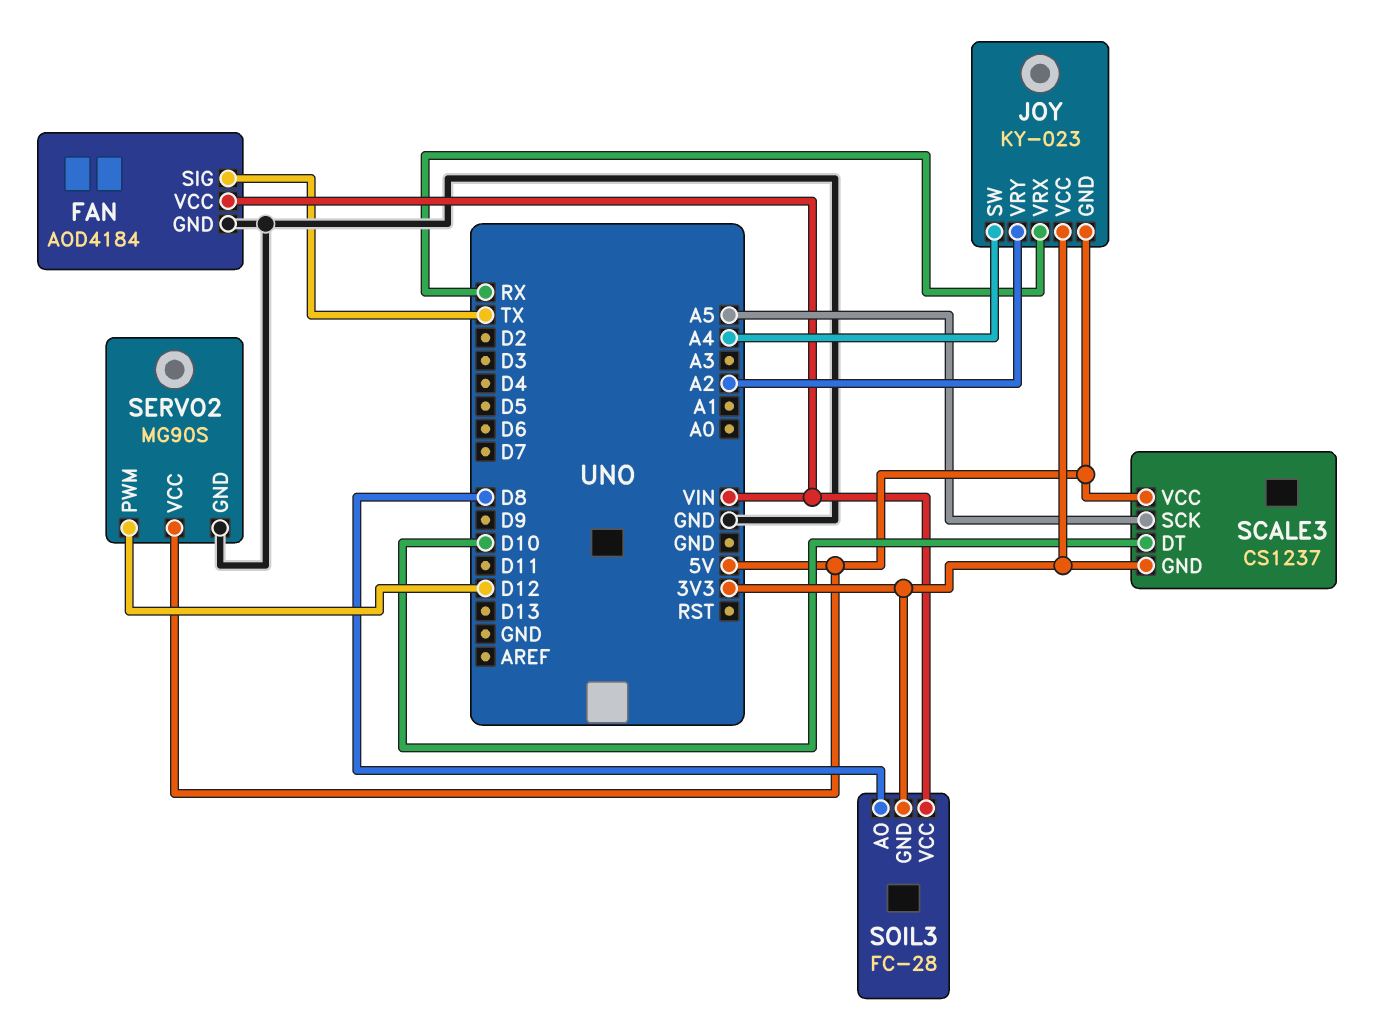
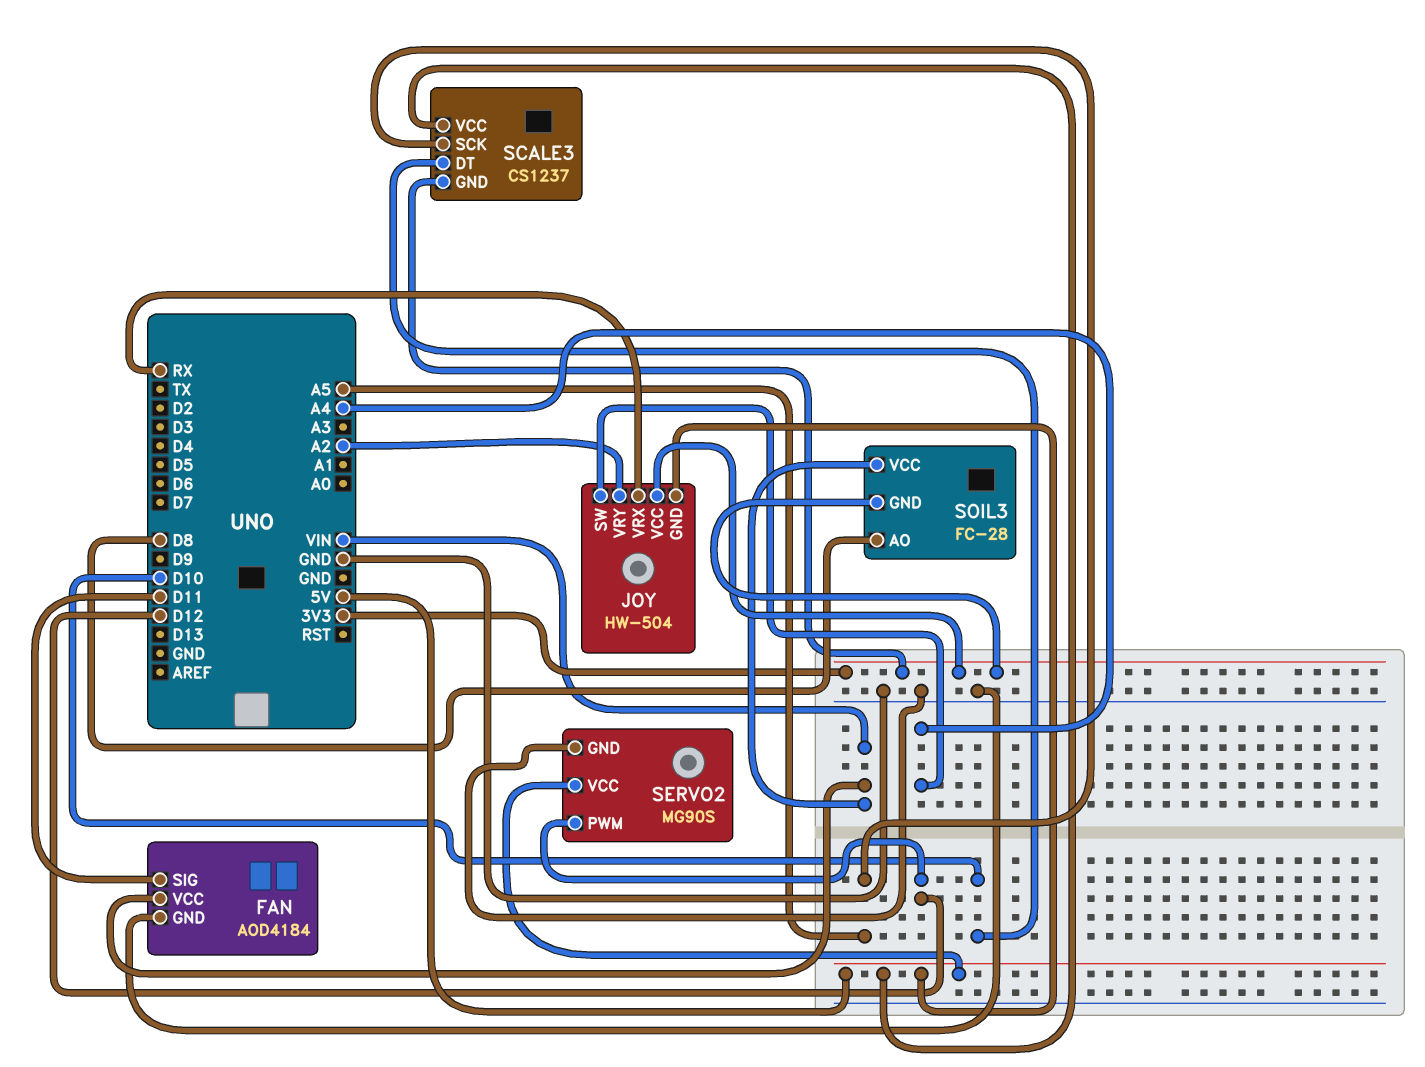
FAN pin SIG: TX -> D11
JOY: KY-023 -> HW-504

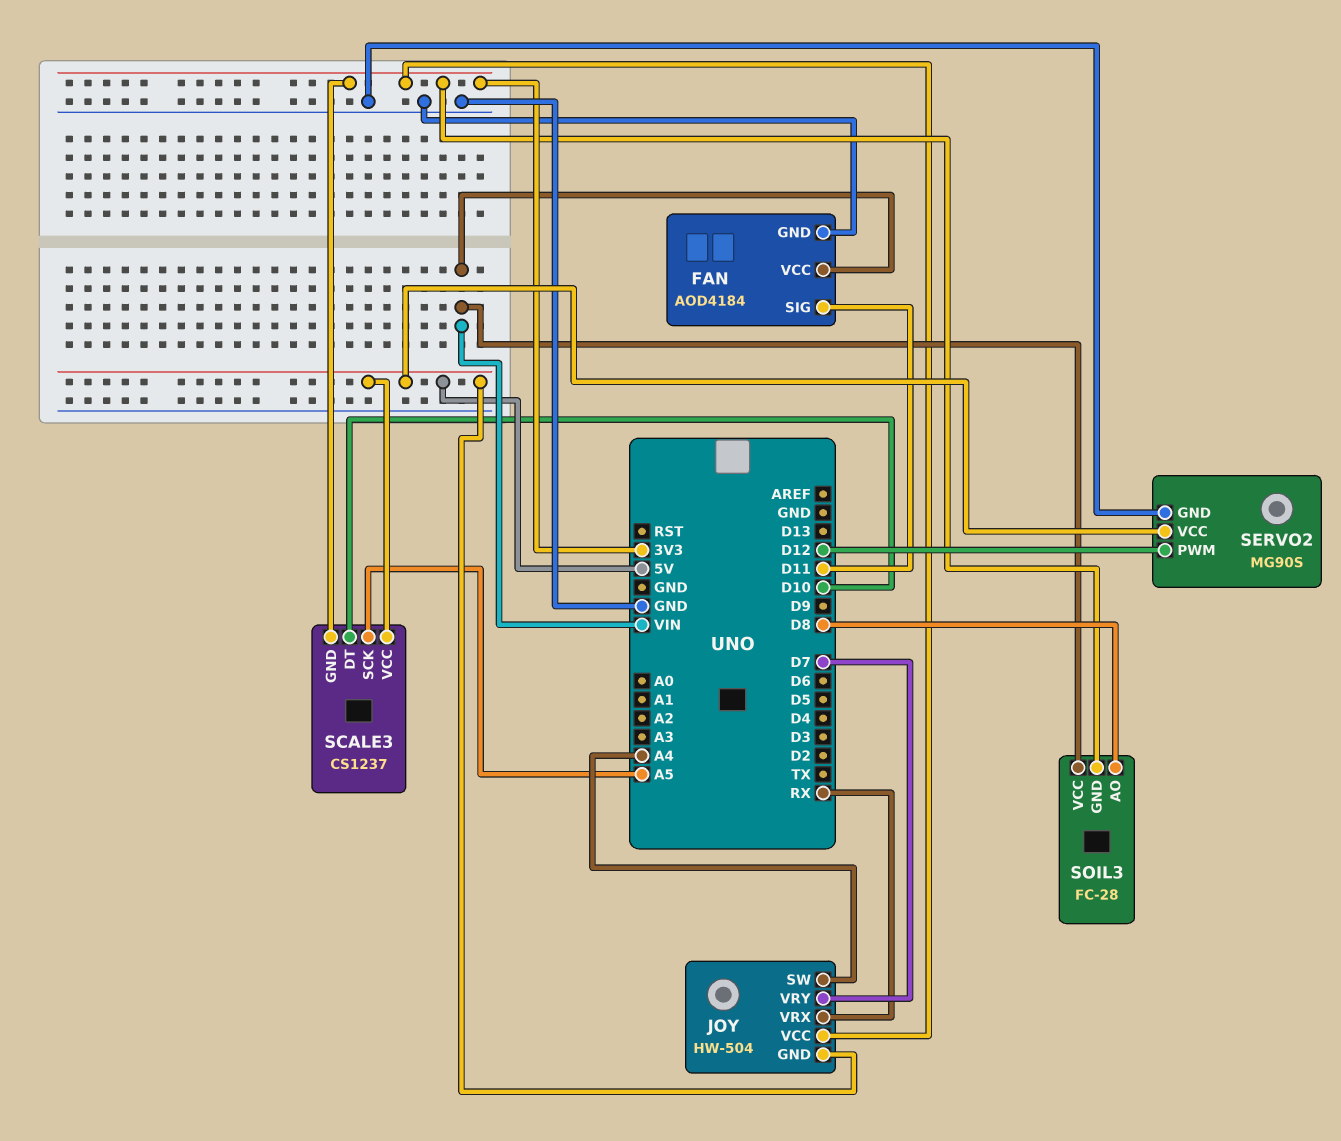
JOY pin VRY: A2 -> D7

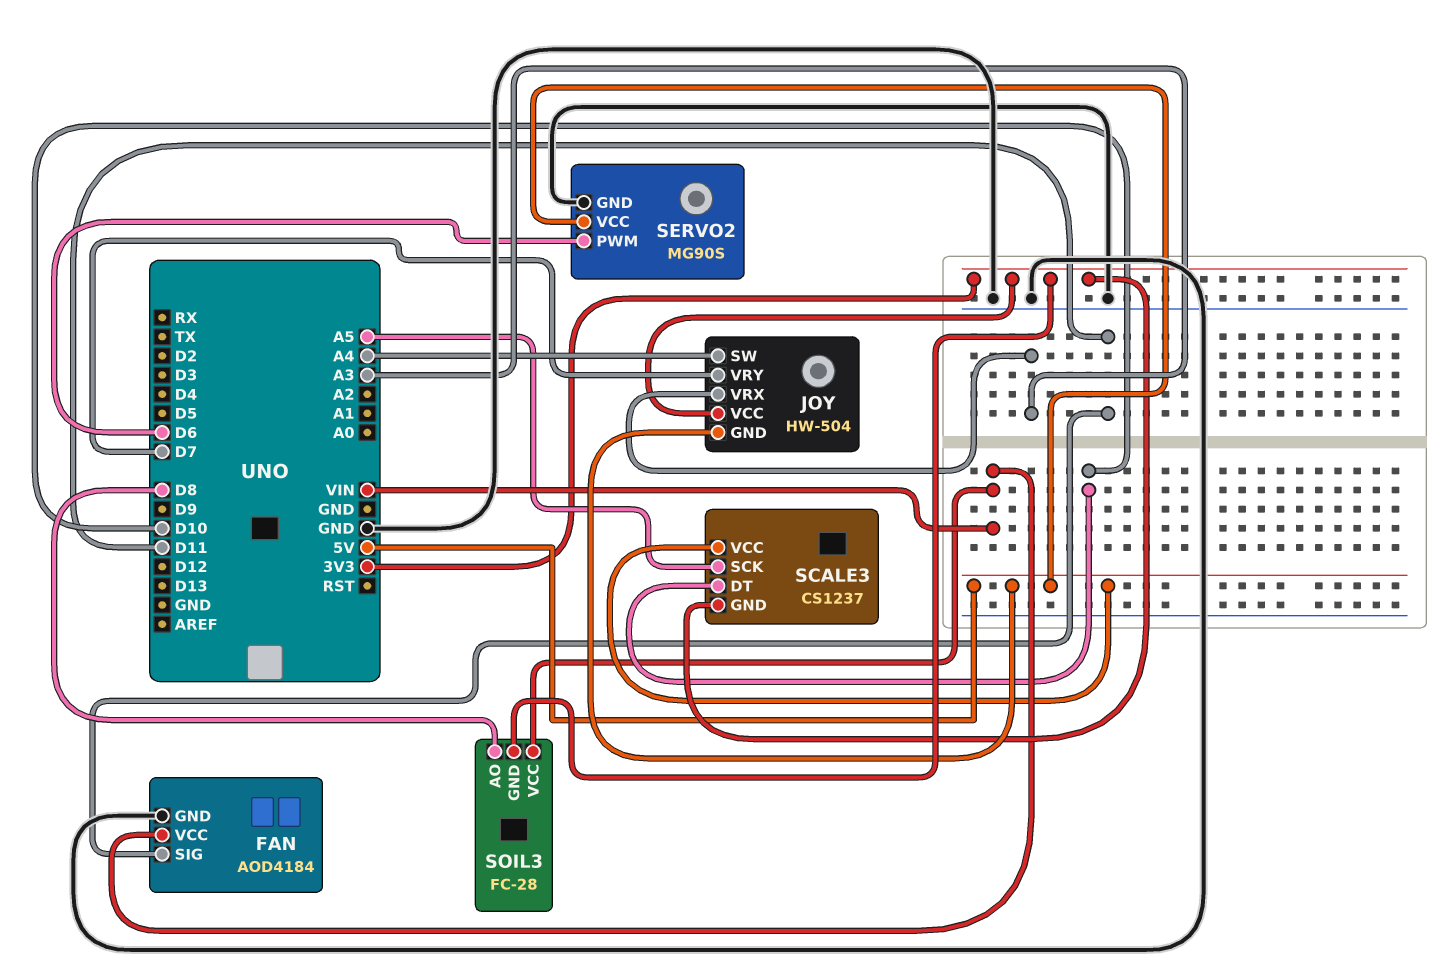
JOY pin VRX: RX -> A3
SERVO2 pin PWM: D12 -> D6

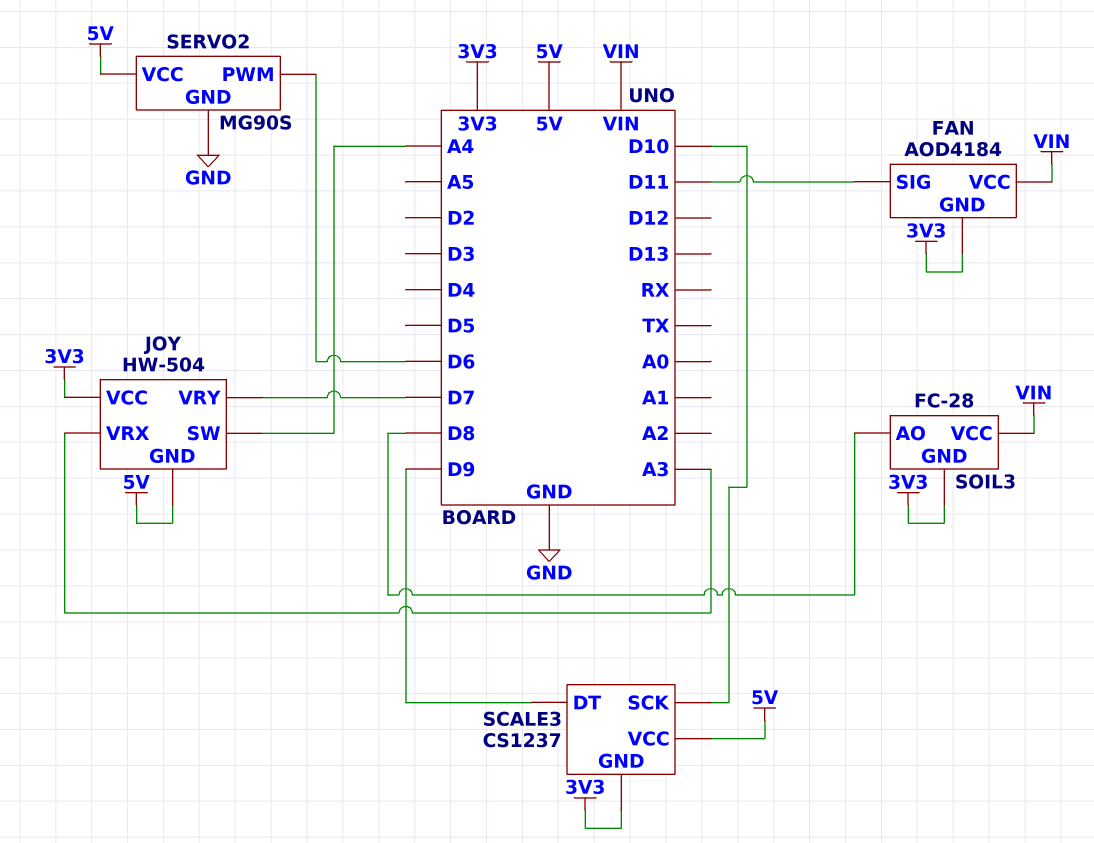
FAN pin GND: GND -> 3V3
SCALE3 pin DT: D10 -> D9
SCALE3 pin SCK: A5 -> D10

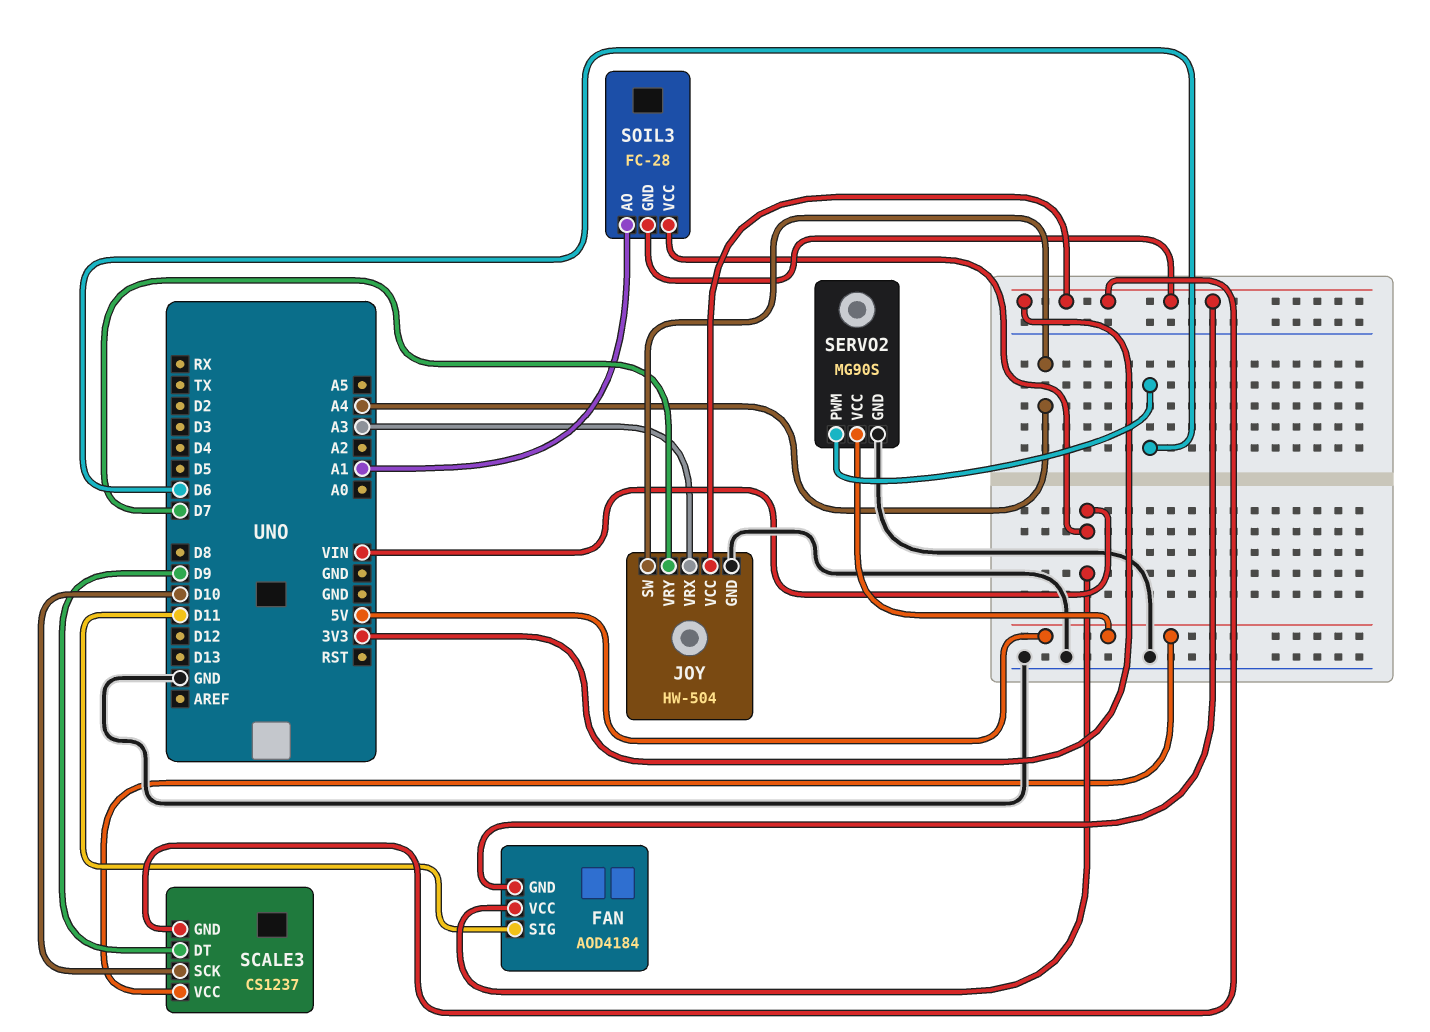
JOY pin GND: 5V -> GND
SOIL3 pin AO: D8 -> A1

